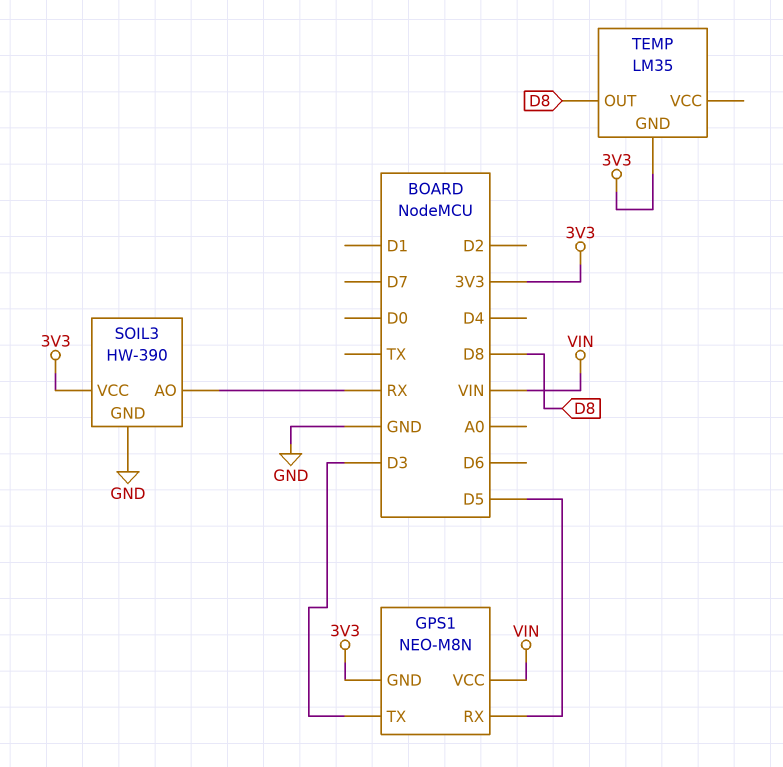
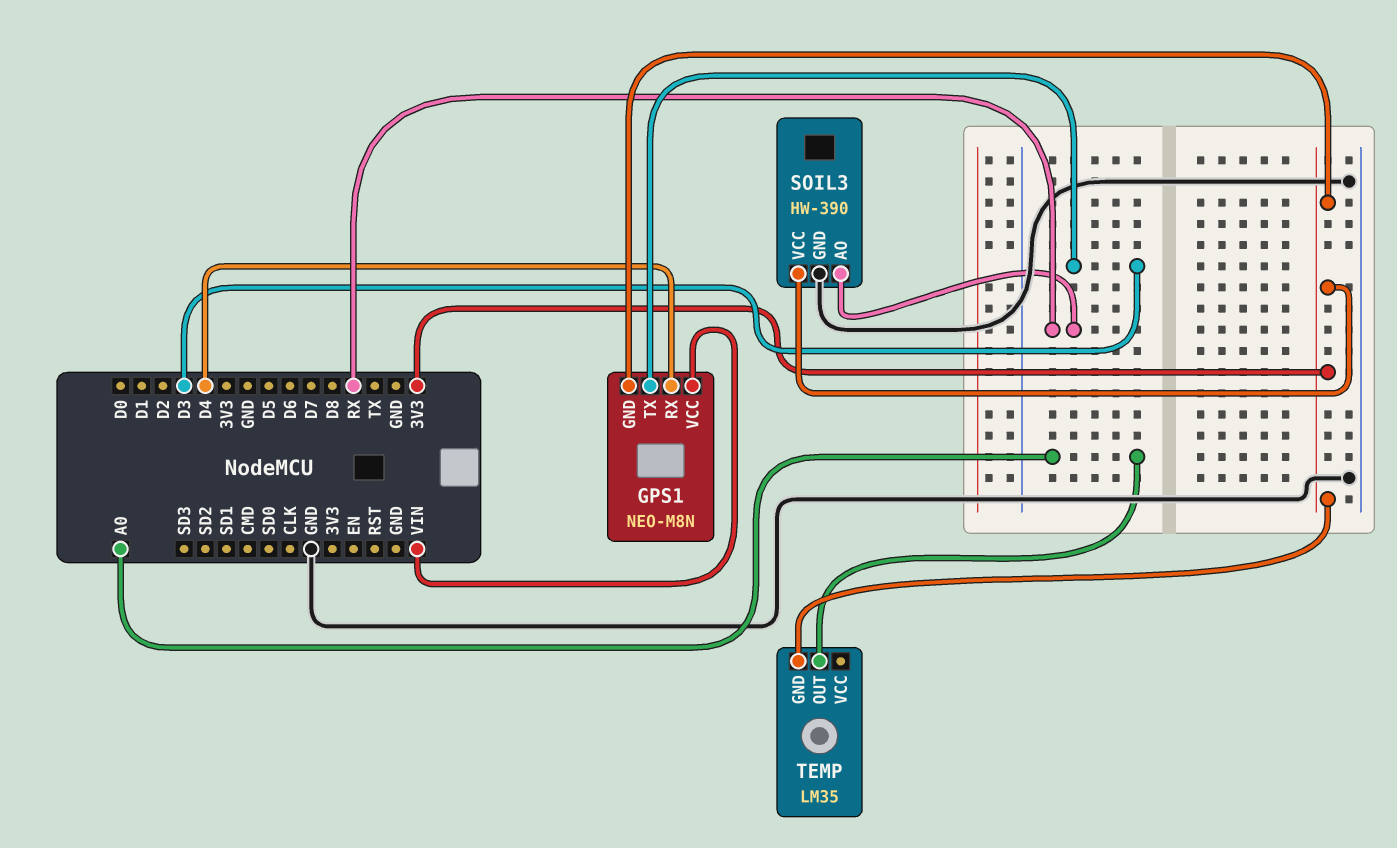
GPS1 pin RX: D5 -> D4
TEMP pin OUT: D8 -> A0

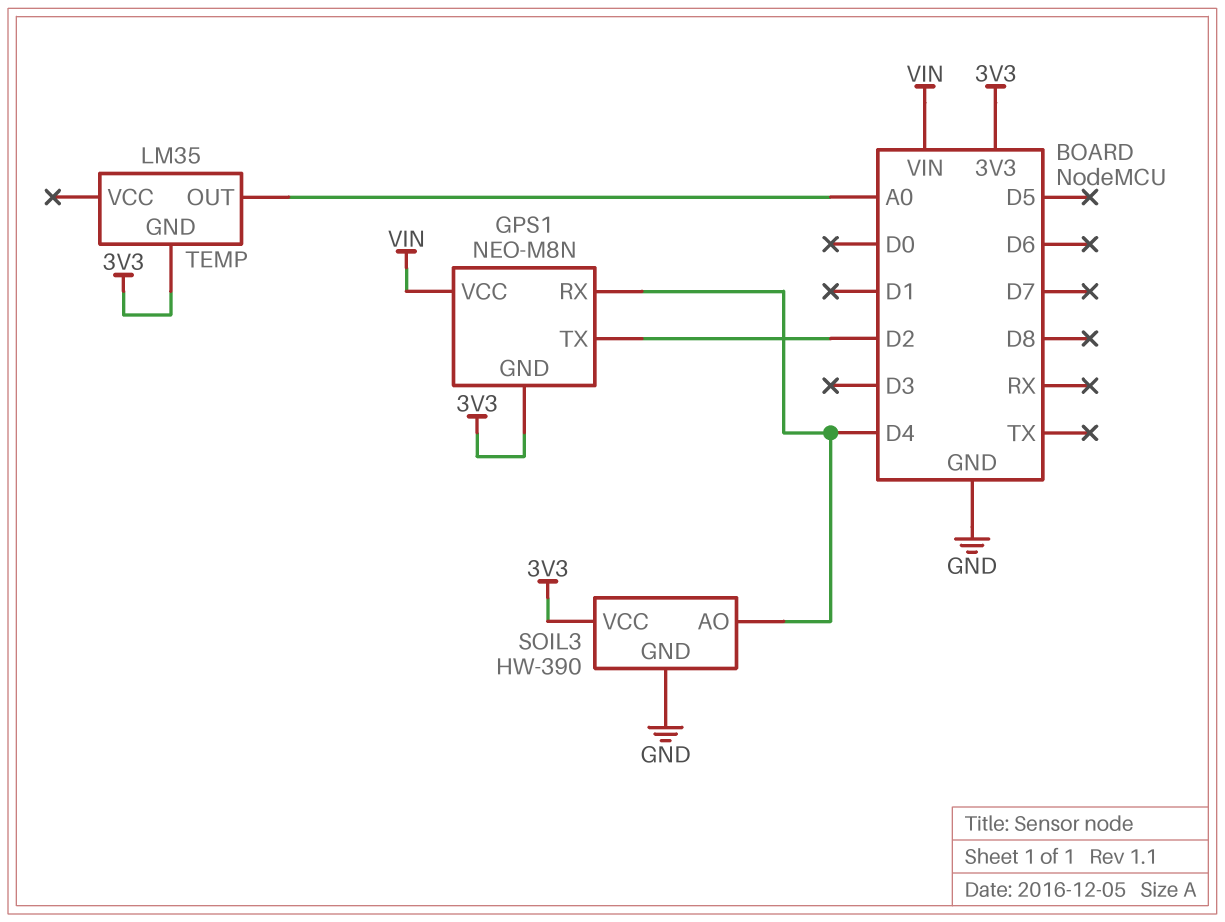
GPS1 pin TX: D3 -> D2
SOIL3 pin AO: RX -> D4

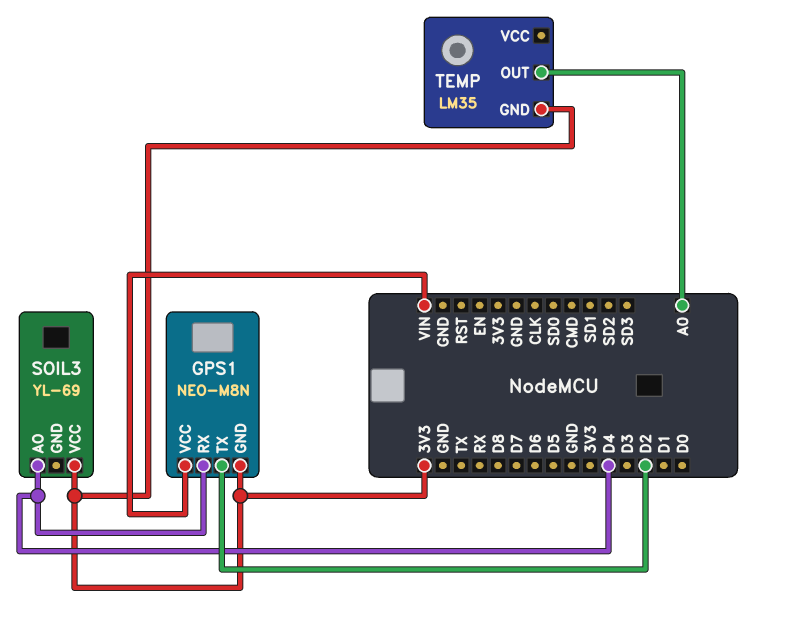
SOIL3: HW-390 -> YL-69
SOIL3 pin GND: GND -> none

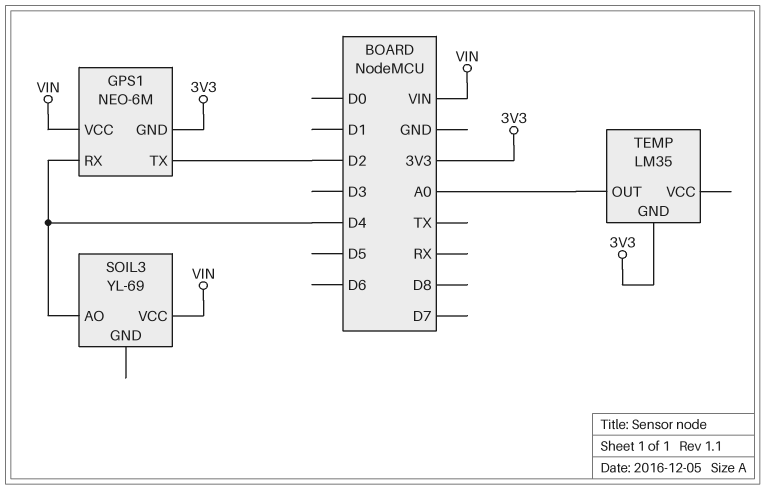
GPS1: NEO-M8N -> NEO-6M
SOIL3 pin VCC: 3V3 -> VIN

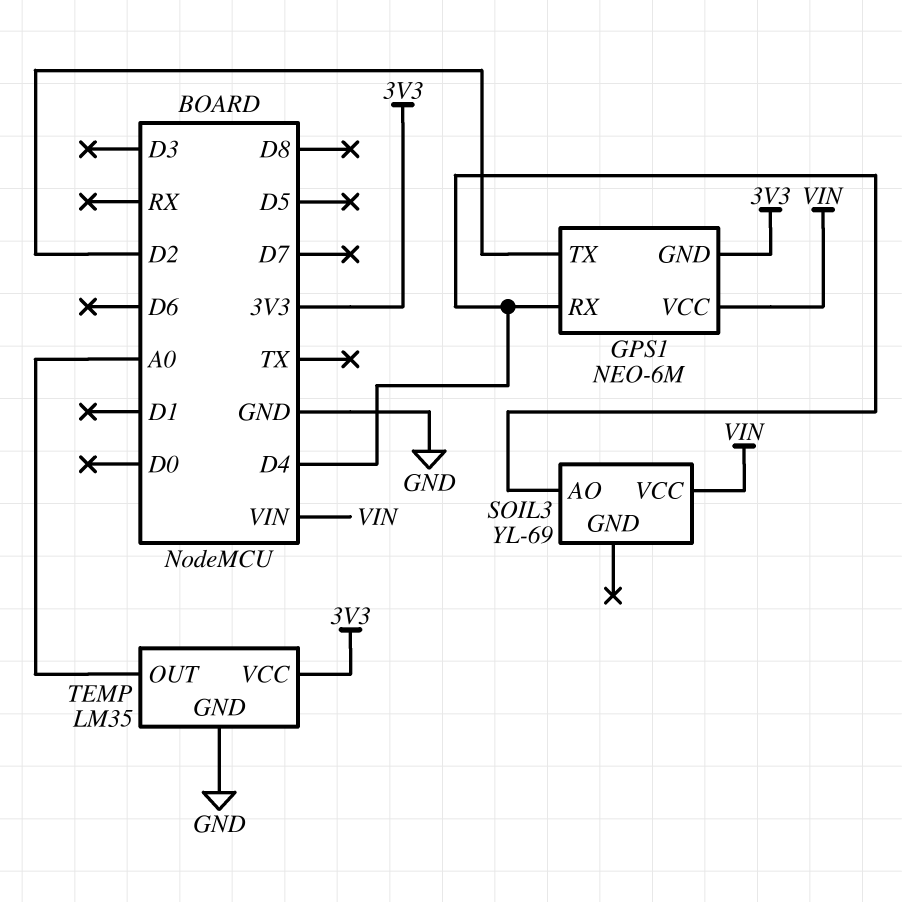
TEMP pin GND: 3V3 -> GND
TEMP pin VCC: none -> 3V3

